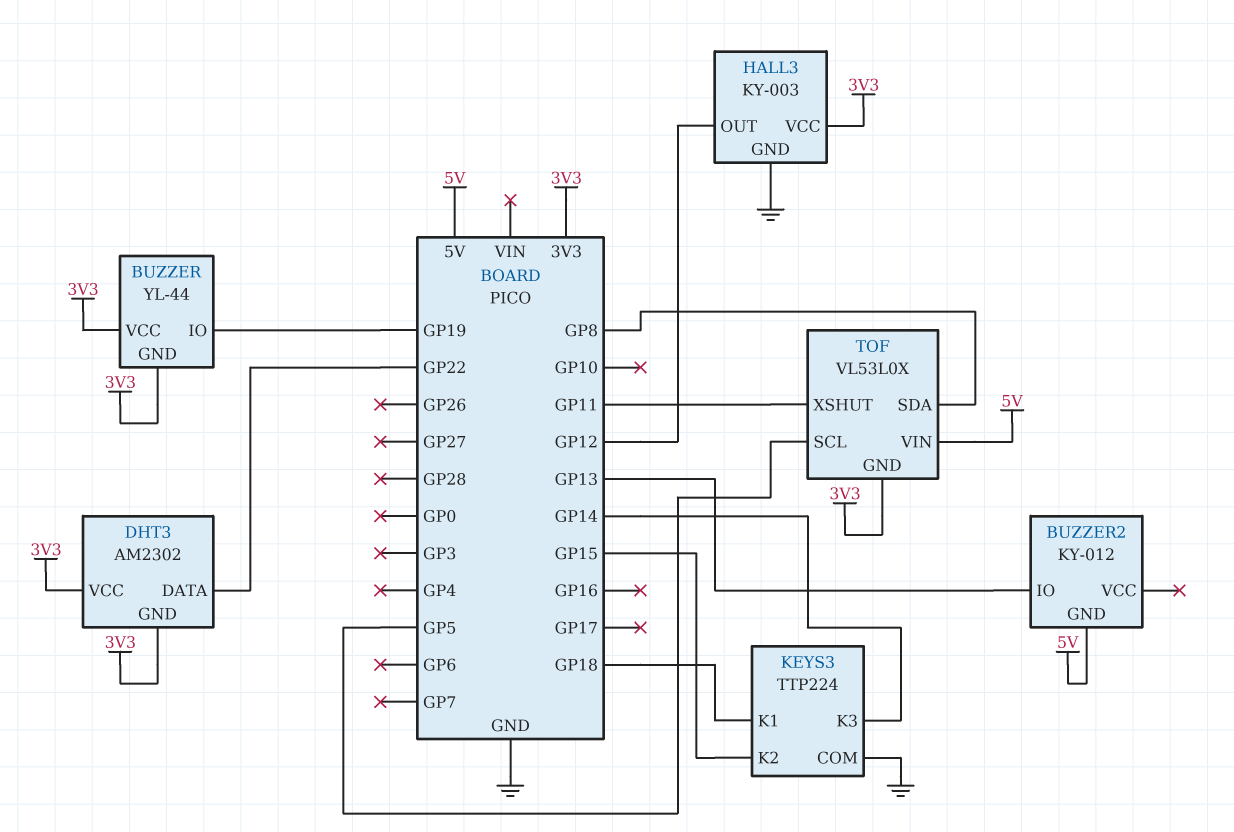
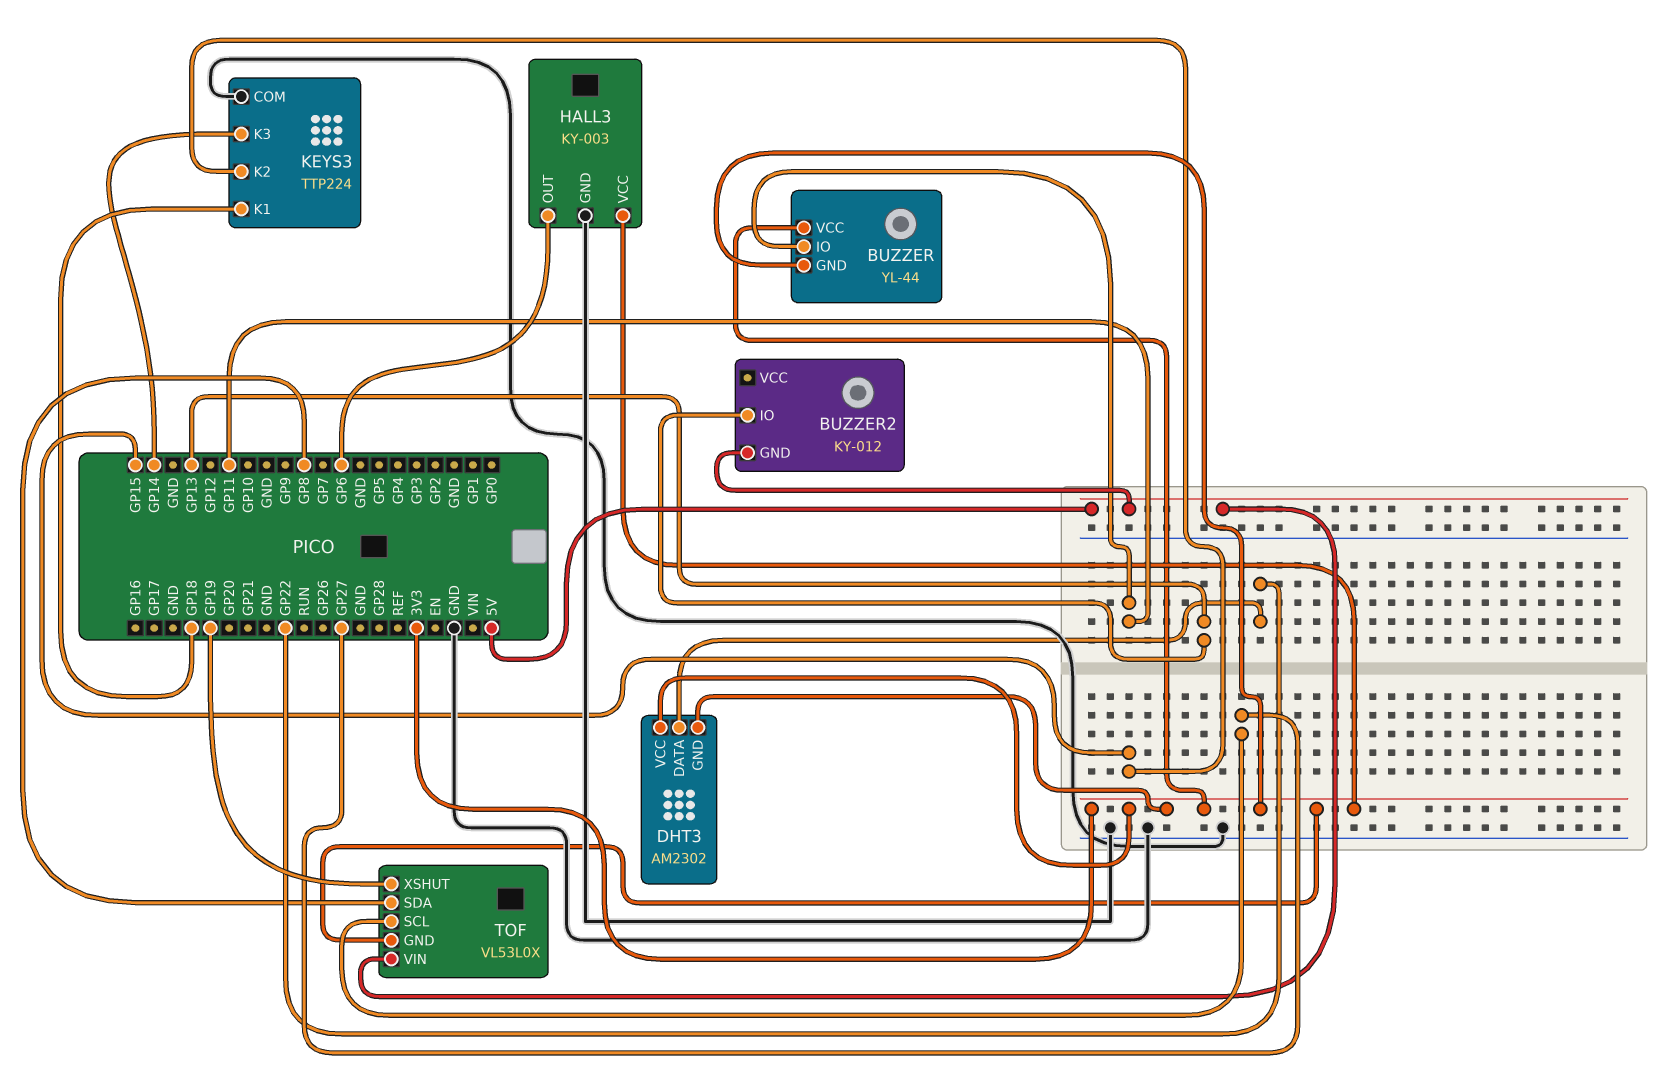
BUZZER pin IO: GP19 -> GP11
HALL3 pin OUT: GP12 -> GP6
TOF pin SCL: GP5 -> GP27
TOF pin XSHUT: GP11 -> GP19

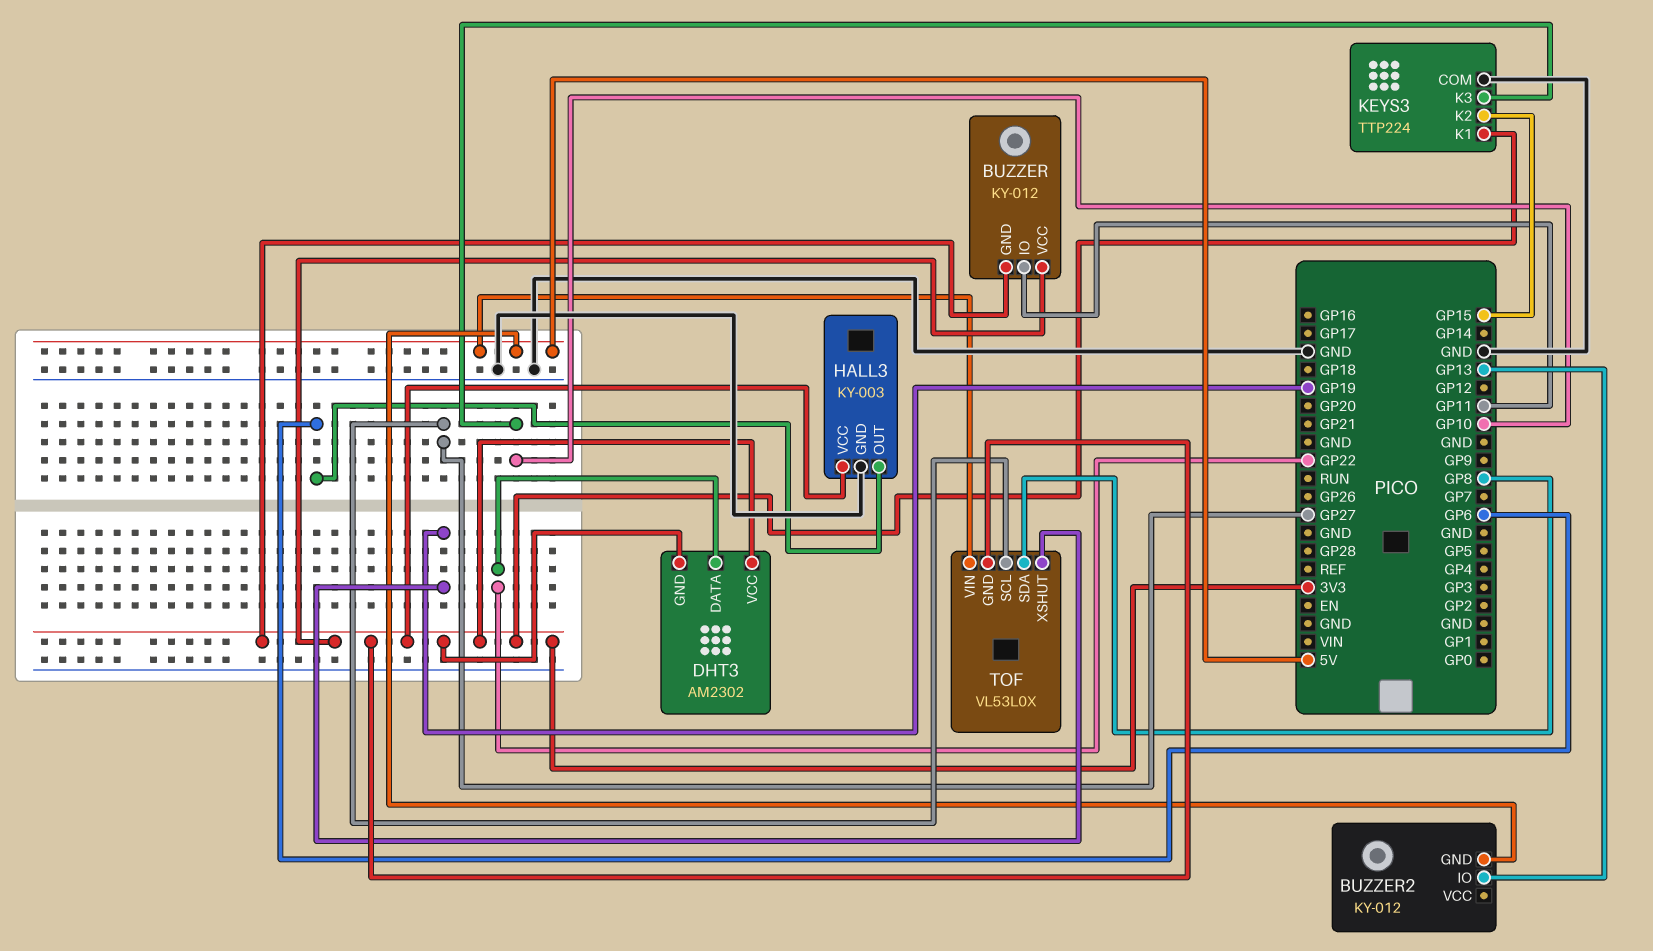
BUZZER: YL-44 -> KY-012
KEYS3 pin K1: GP18 -> 3V3
KEYS3 pin K3: GP14 -> GP10

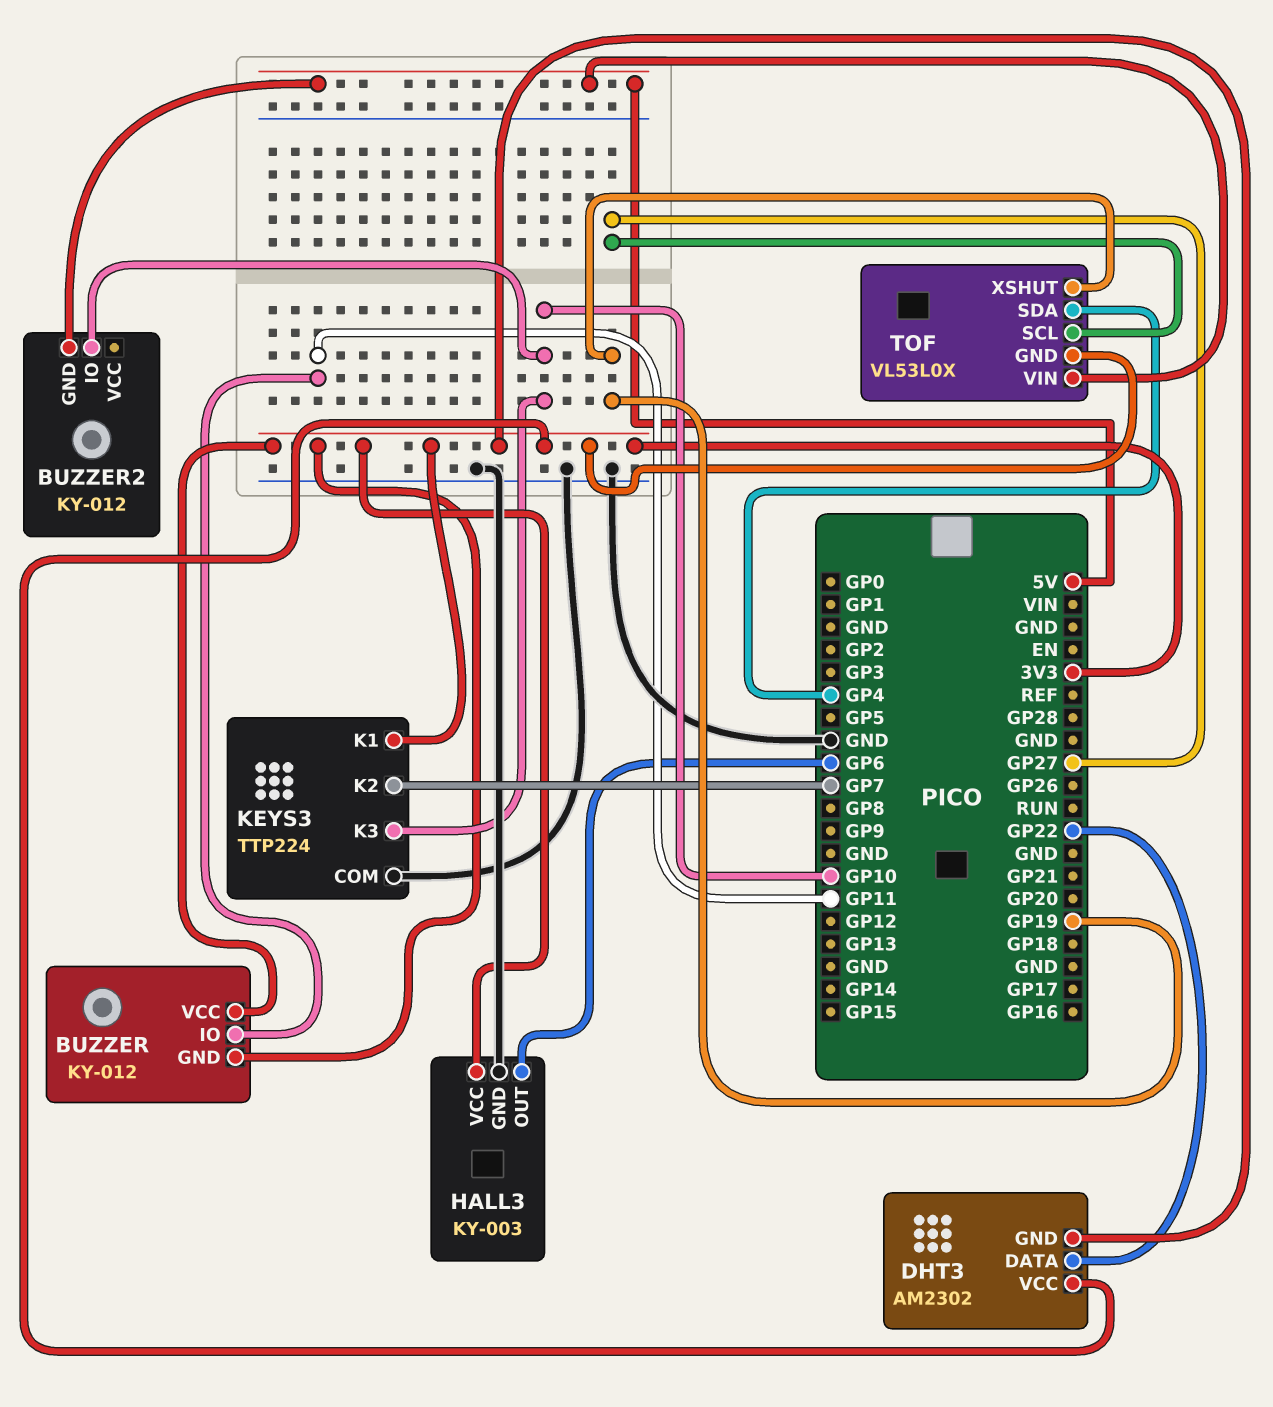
BUZZER2 pin IO: GP13 -> GP10
KEYS3 pin K2: GP15 -> GP7
TOF pin SDA: GP8 -> GP4

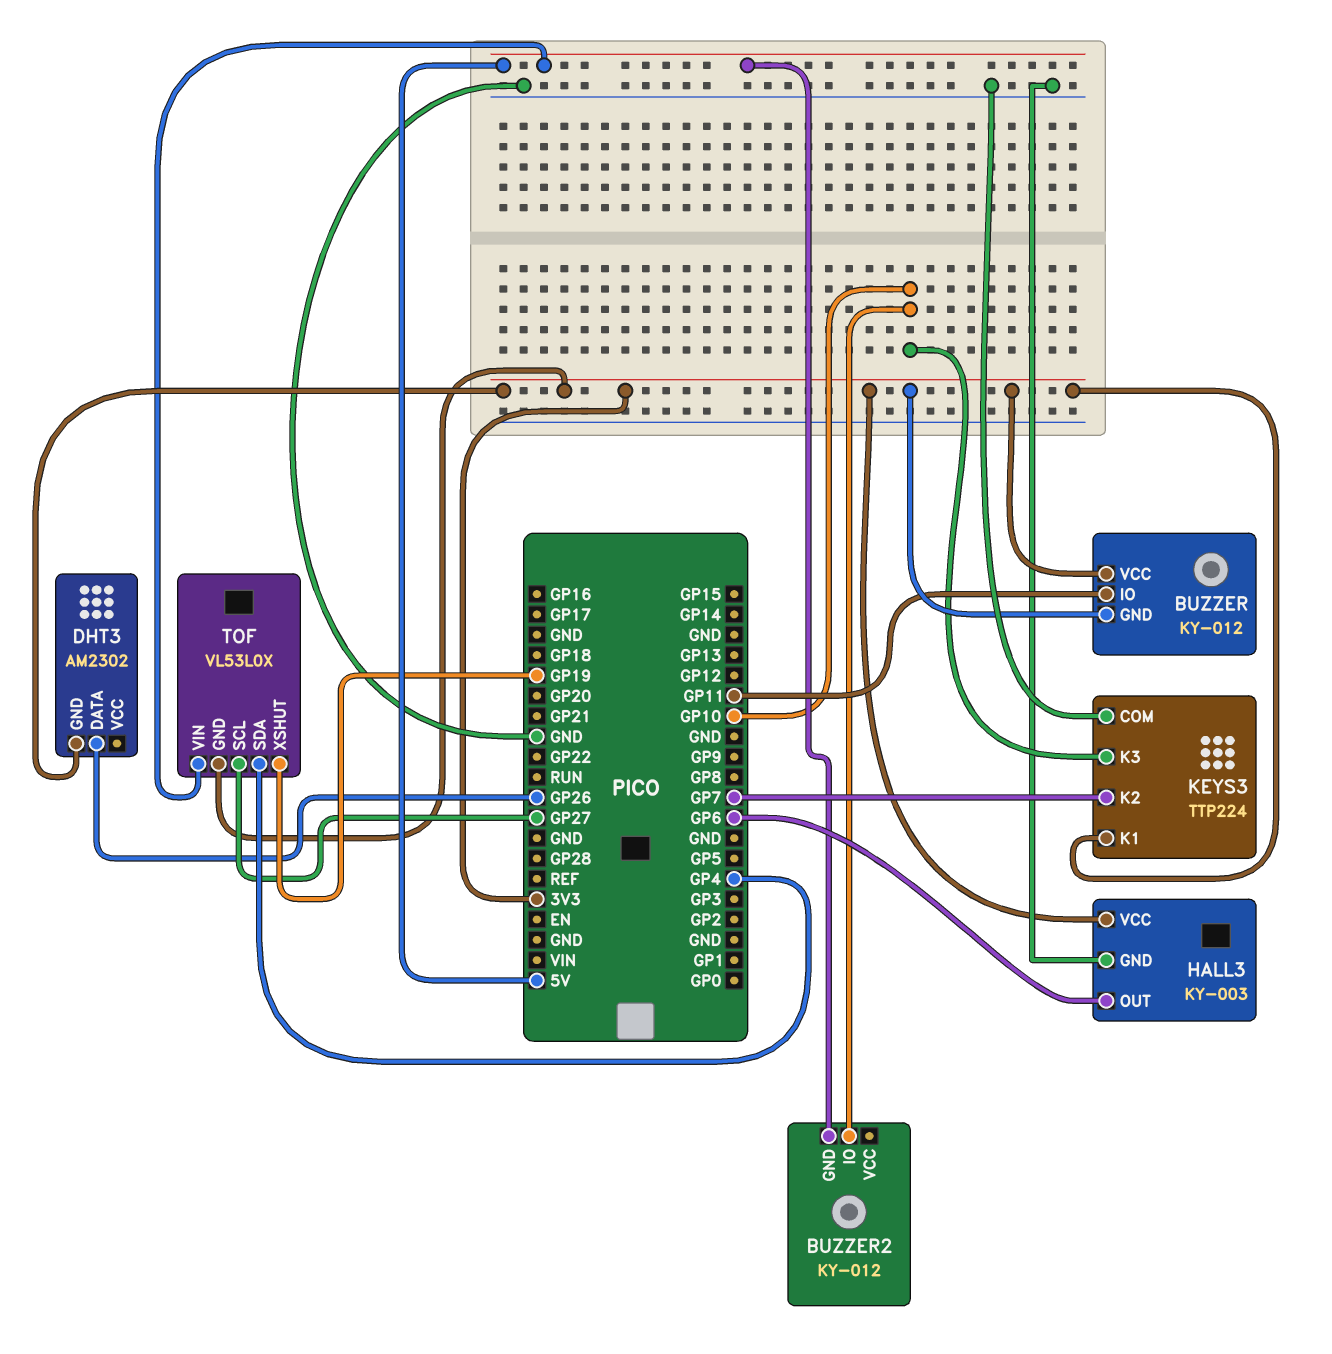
DHT3 pin DATA: GP22 -> GP26
DHT3 pin VCC: 3V3 -> none

